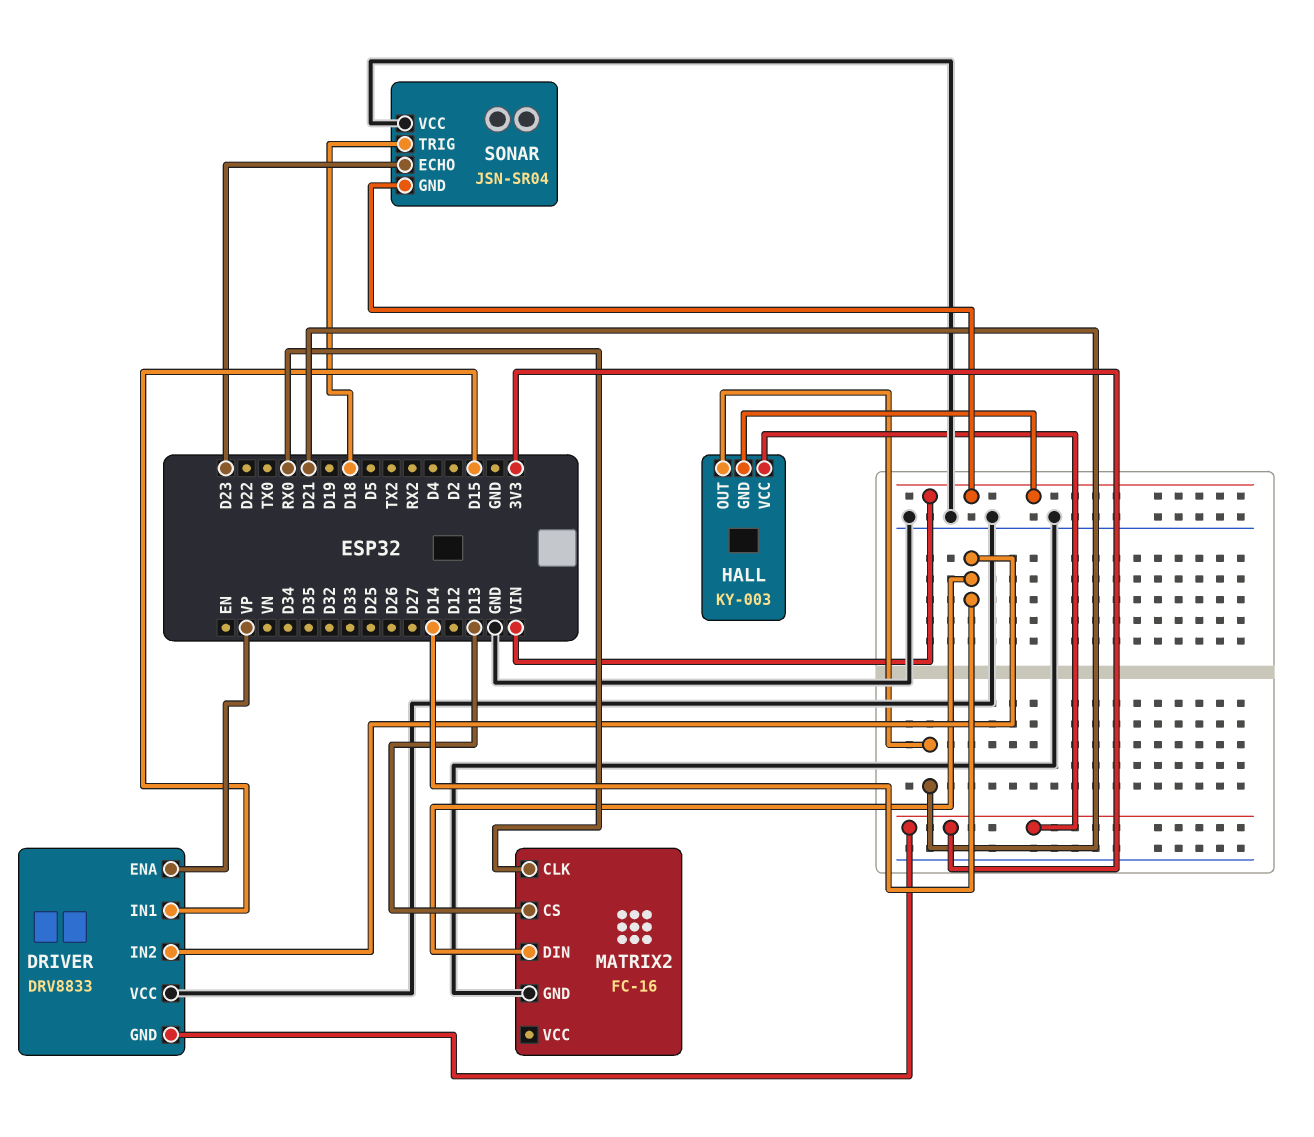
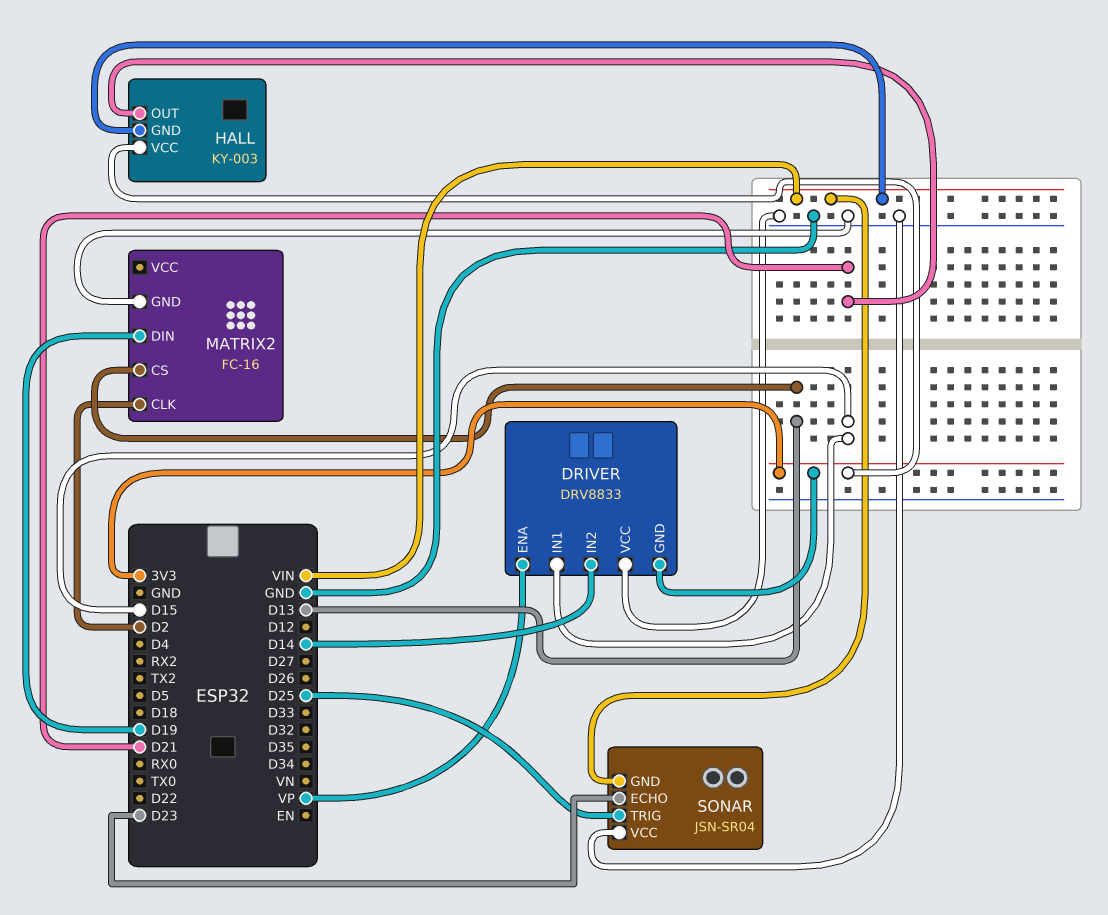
MATRIX2 pin CLK: RX0 -> D2
MATRIX2 pin DIN: D14 -> D19
SONAR pin TRIG: D18 -> D25

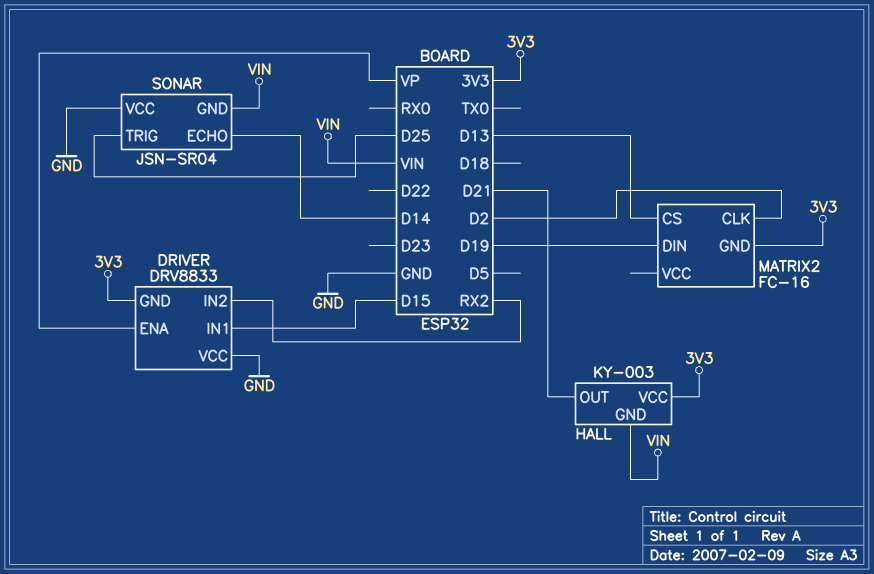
DRIVER pin IN2: D14 -> RX2
MATRIX2 pin GND: GND -> 3V3
SONAR pin ECHO: D23 -> D14

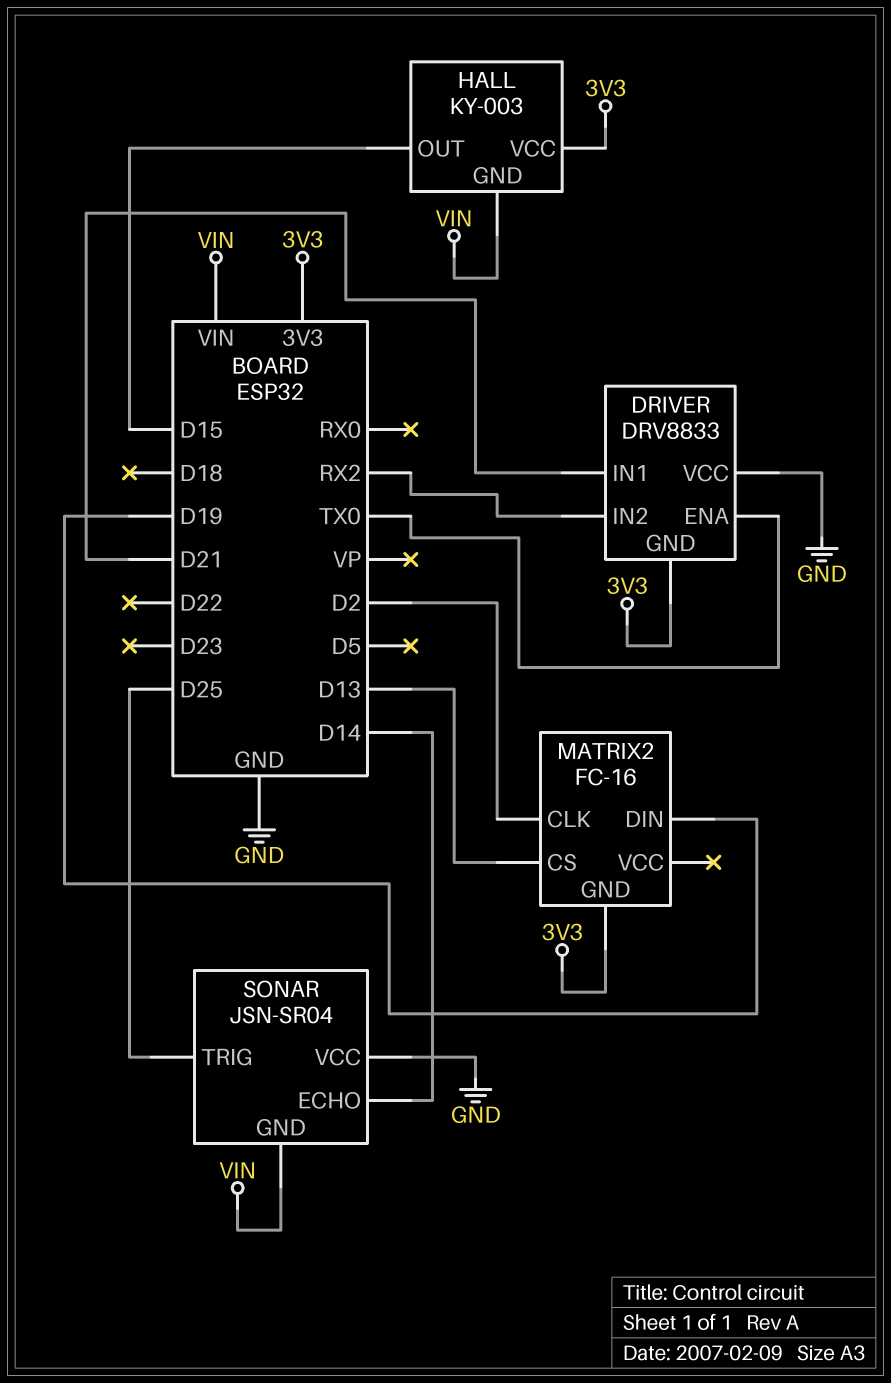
DRIVER pin ENA: VP -> TX0
DRIVER pin IN1: D15 -> D21
HALL pin OUT: D21 -> D15

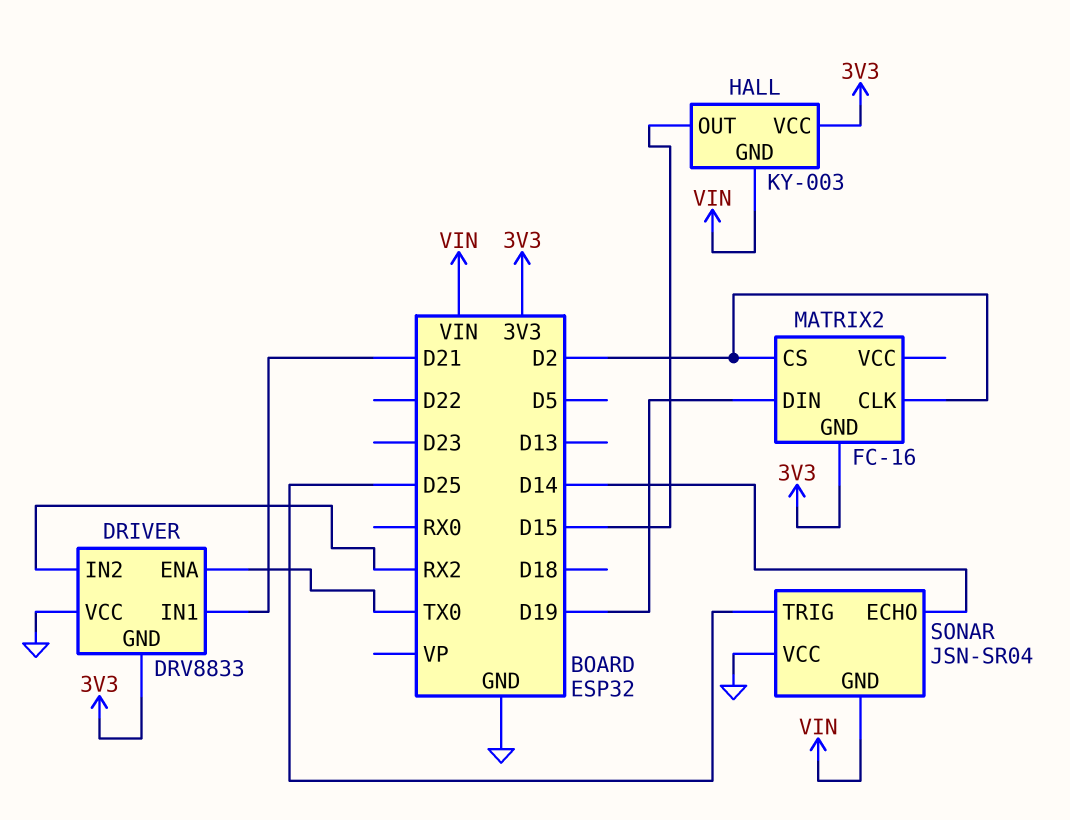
MATRIX2 pin CS: D13 -> D2

